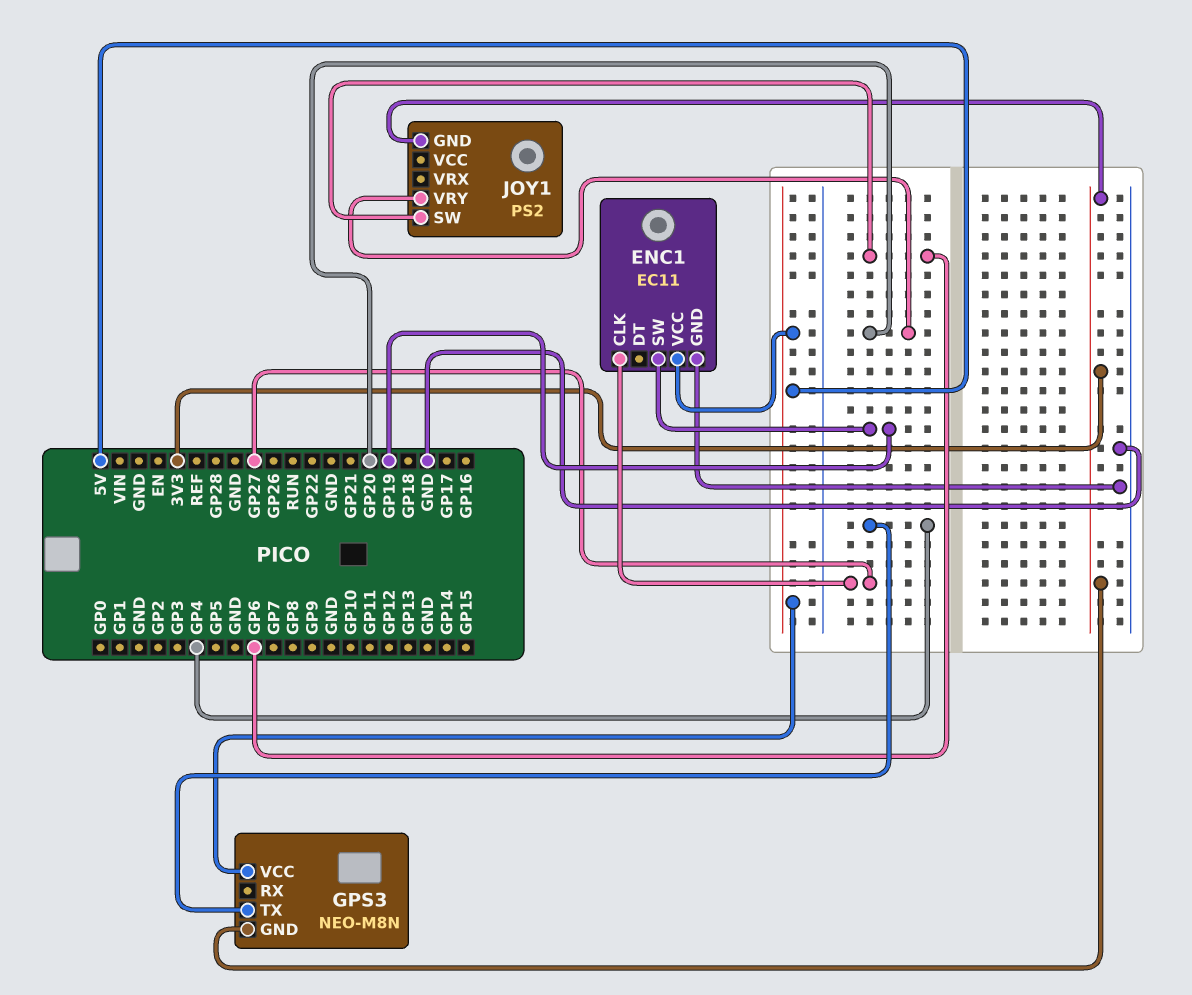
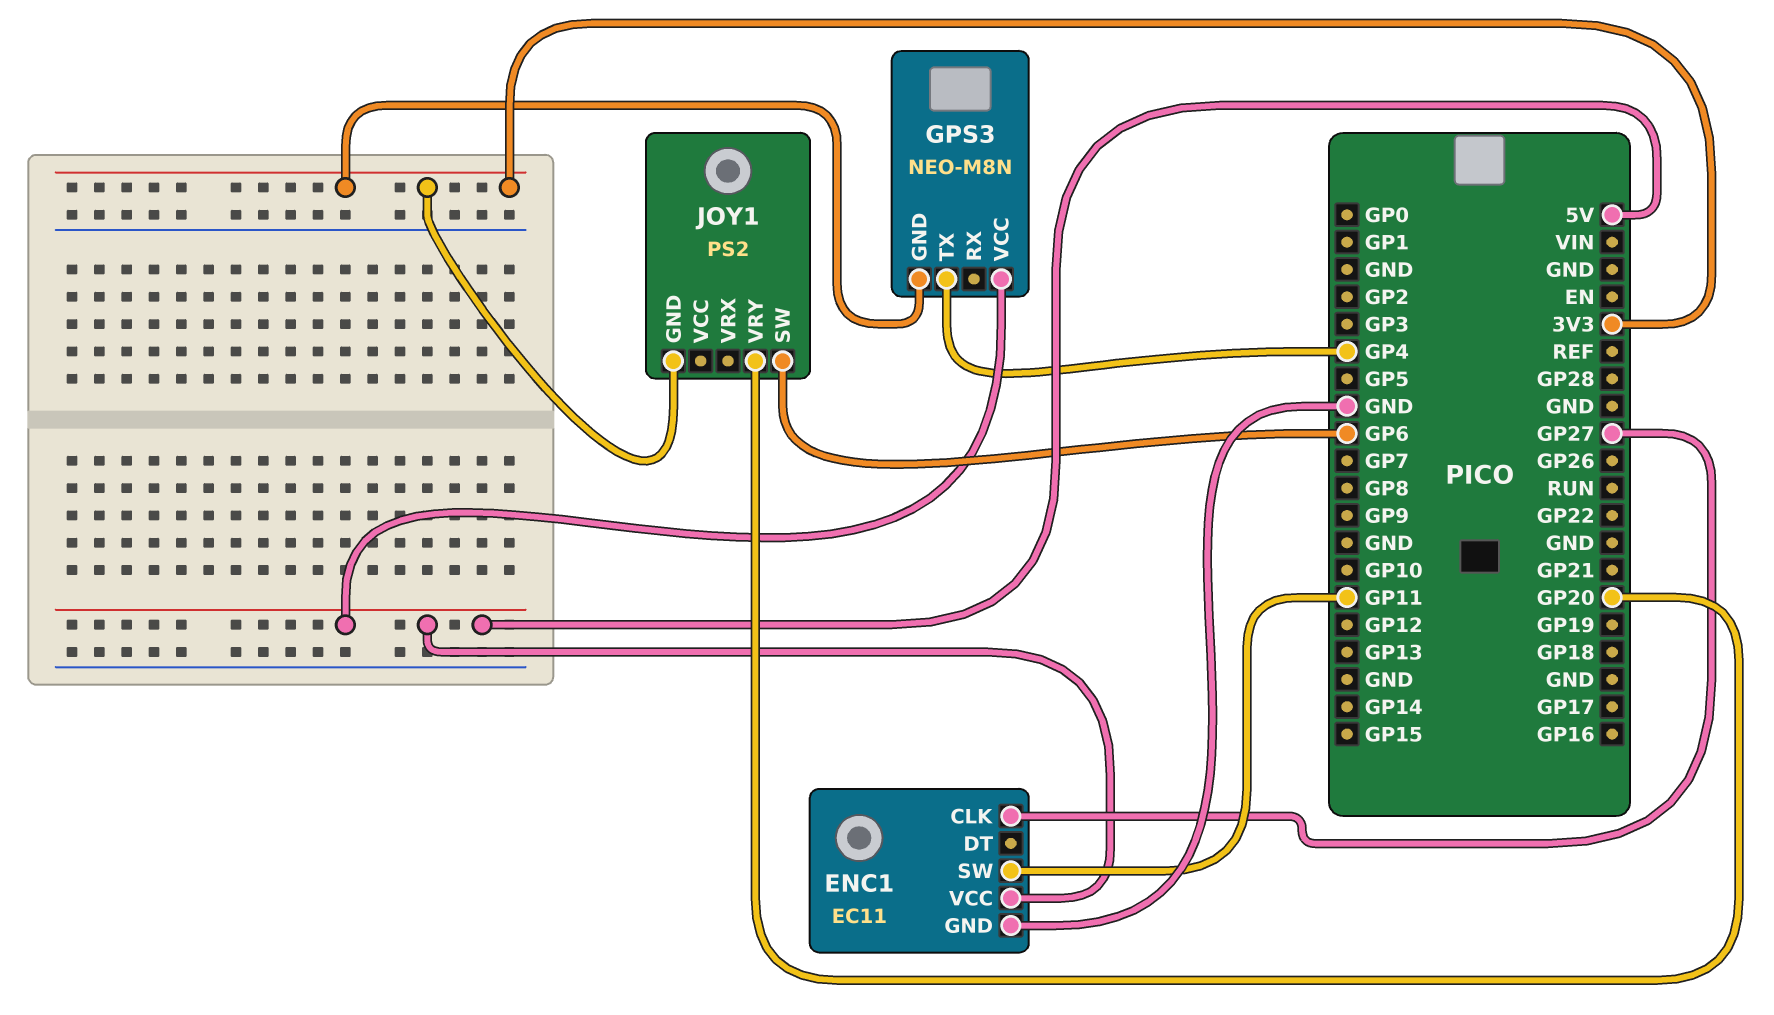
ENC1 pin SW: GP19 -> GP11

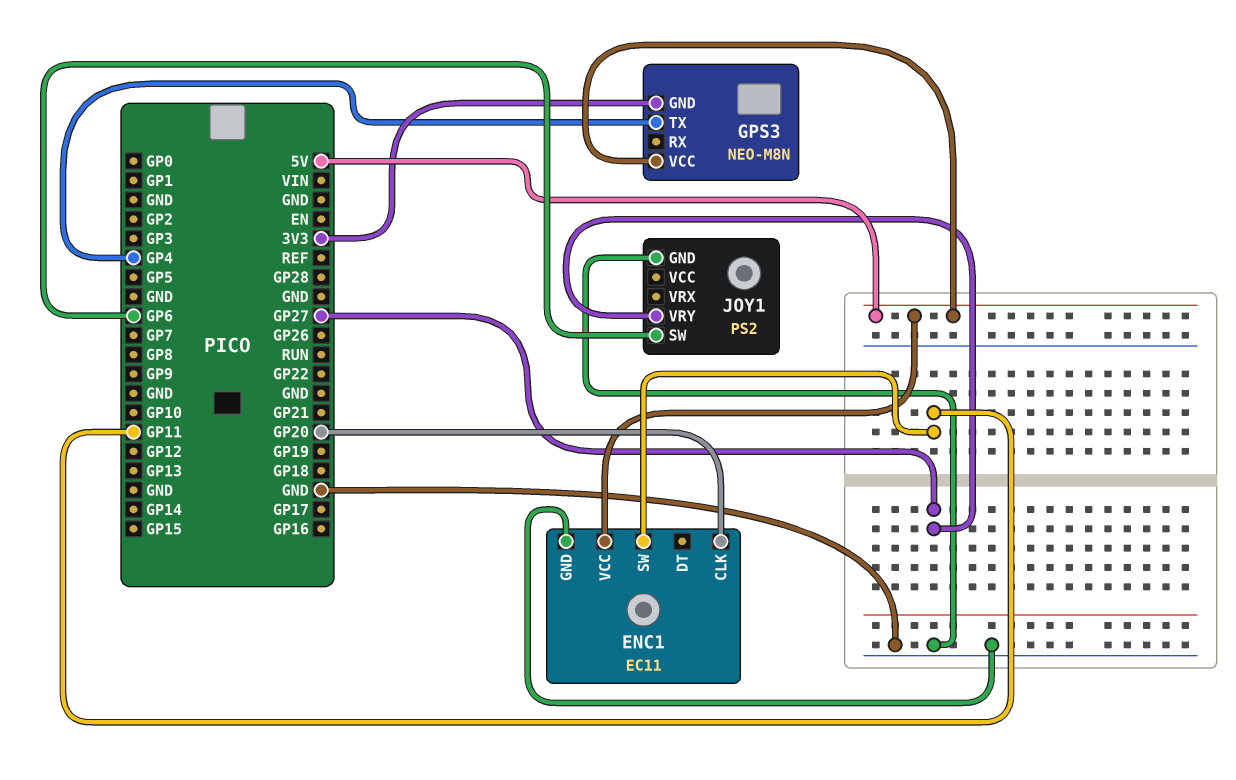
ENC1 pin CLK: GP27 -> GP20
JOY1 pin GND: 3V3 -> GND
JOY1 pin VRY: GP20 -> GP27

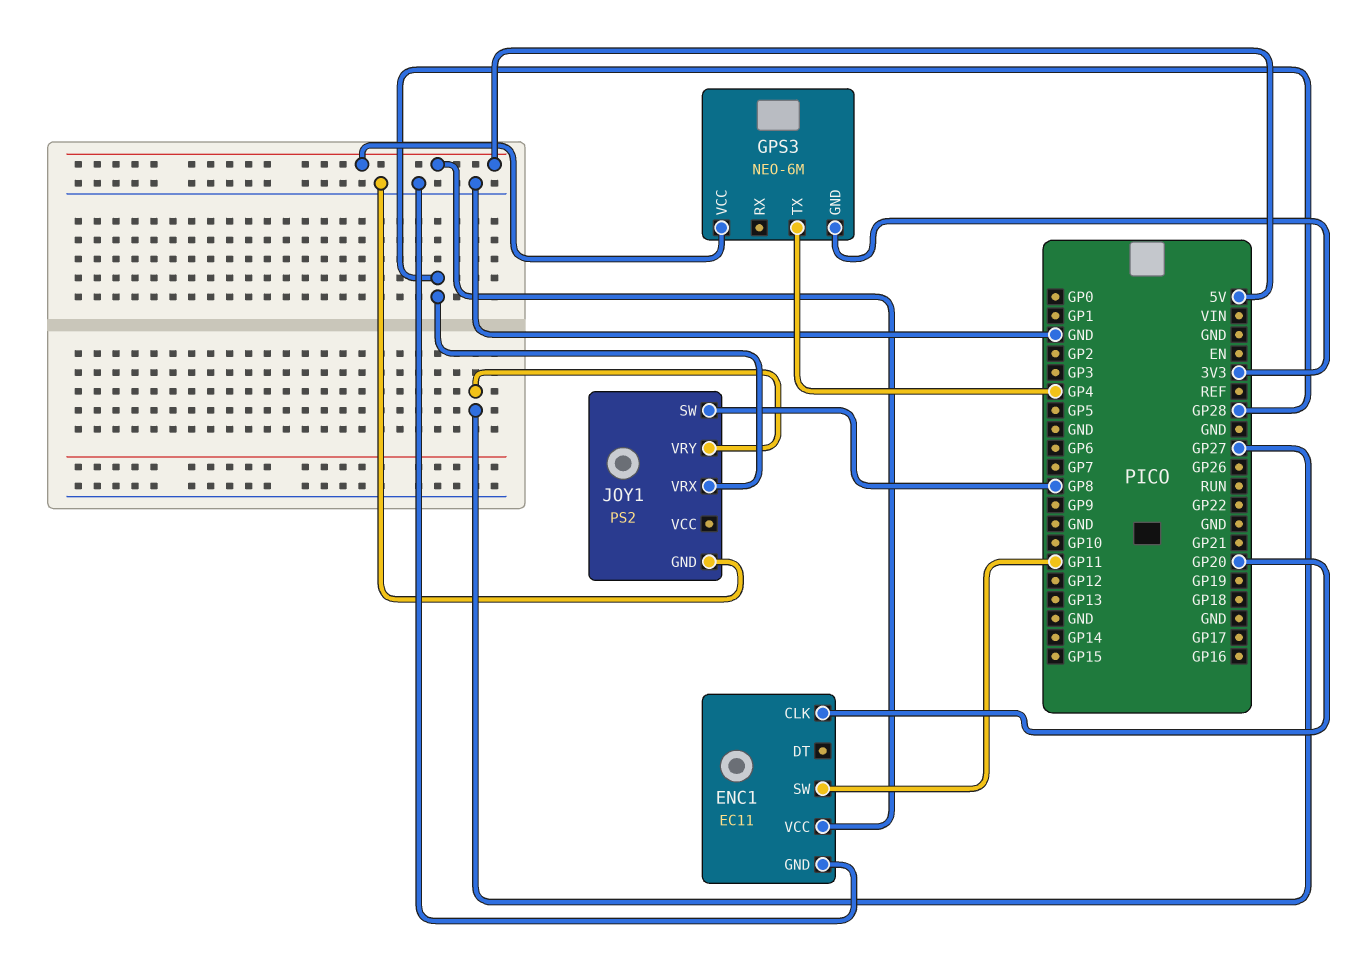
GPS3: NEO-M8N -> NEO-6M
JOY1 pin SW: GP6 -> GP8
JOY1 pin VRX: none -> GP28

